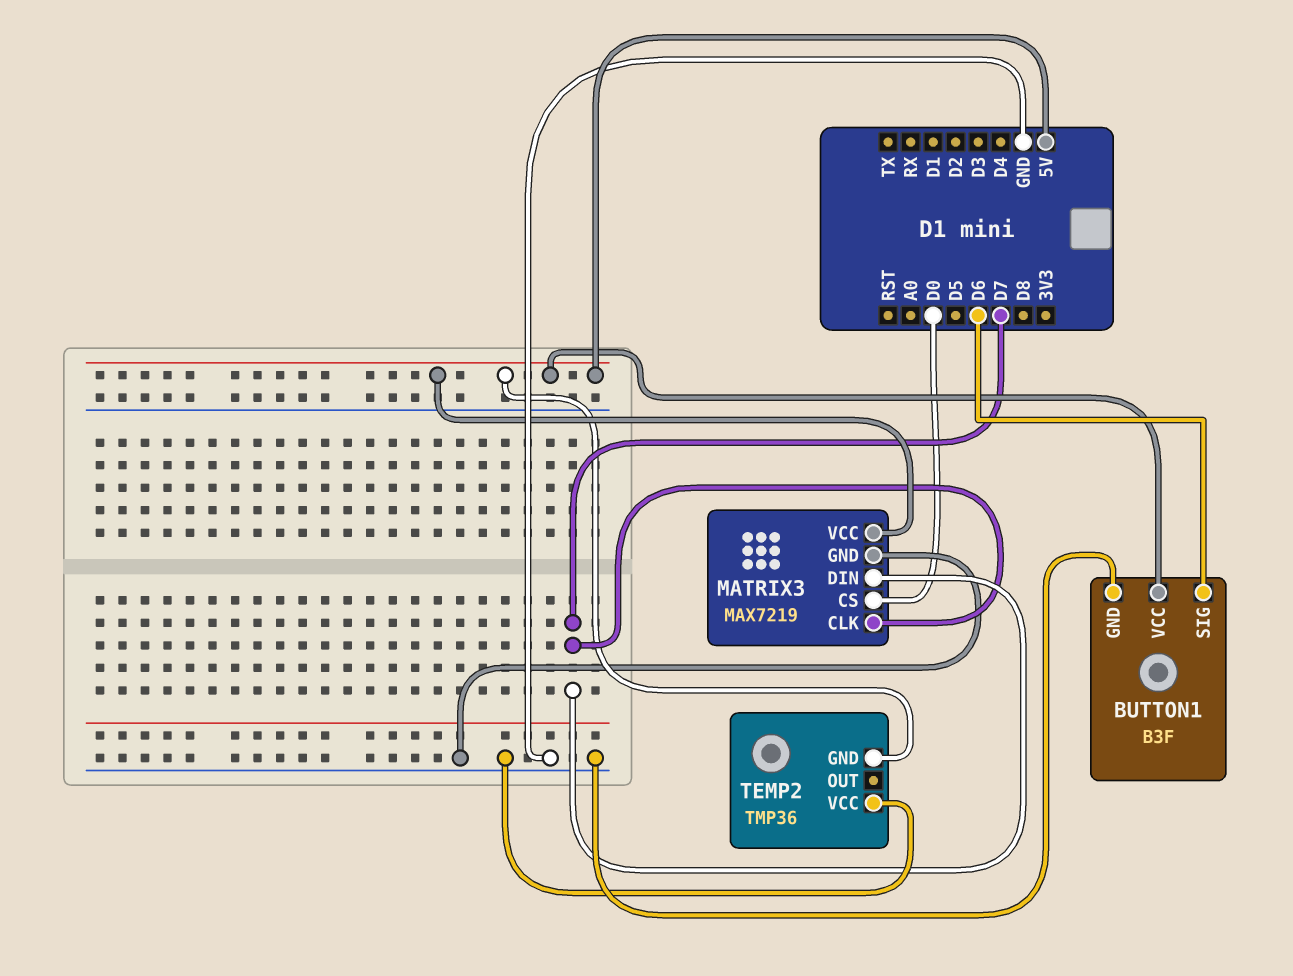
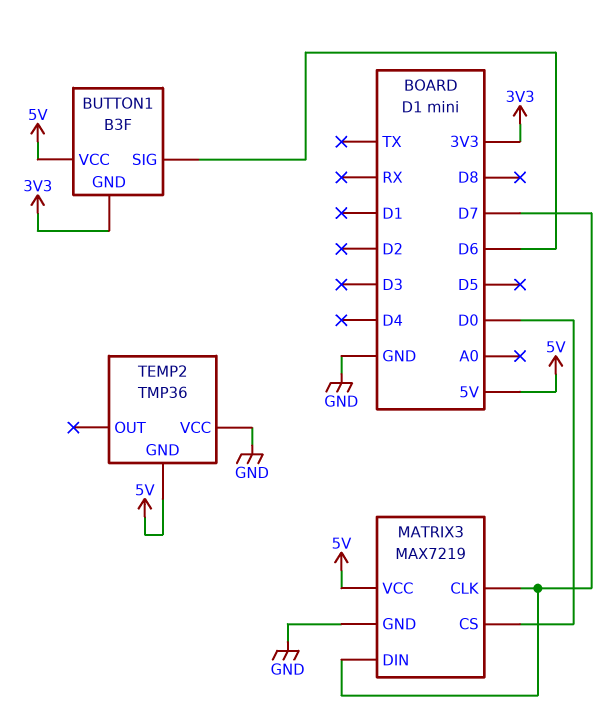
BUTTON1 pin GND: GND -> 3V3

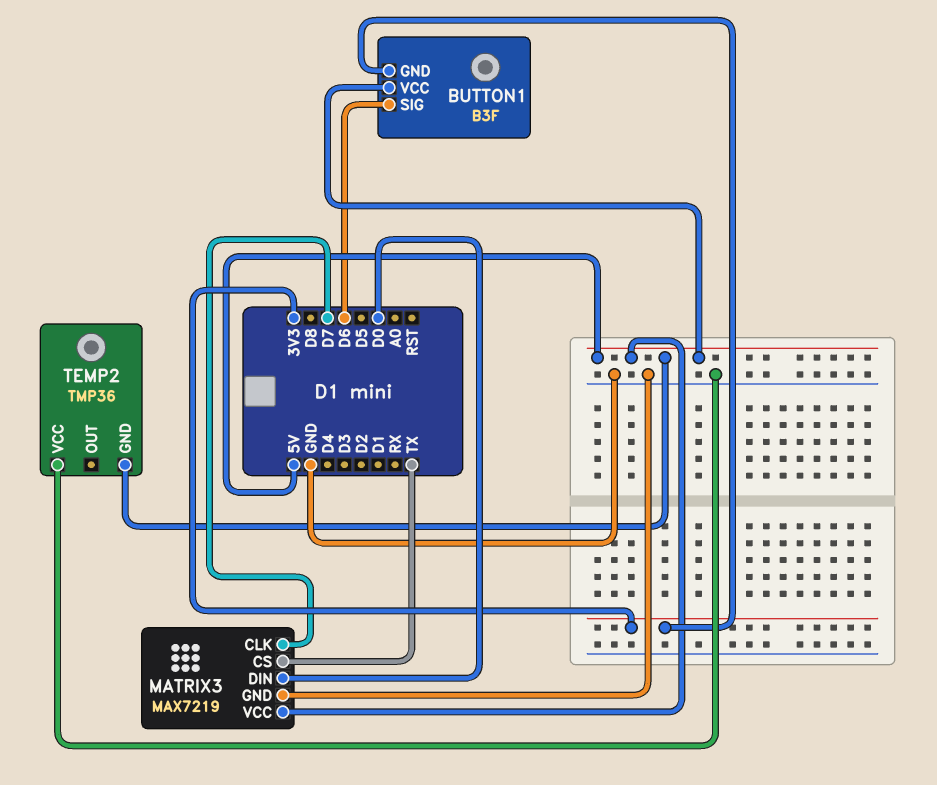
MATRIX3 pin CS: D0 -> TX
MATRIX3 pin DIN: D7 -> D0

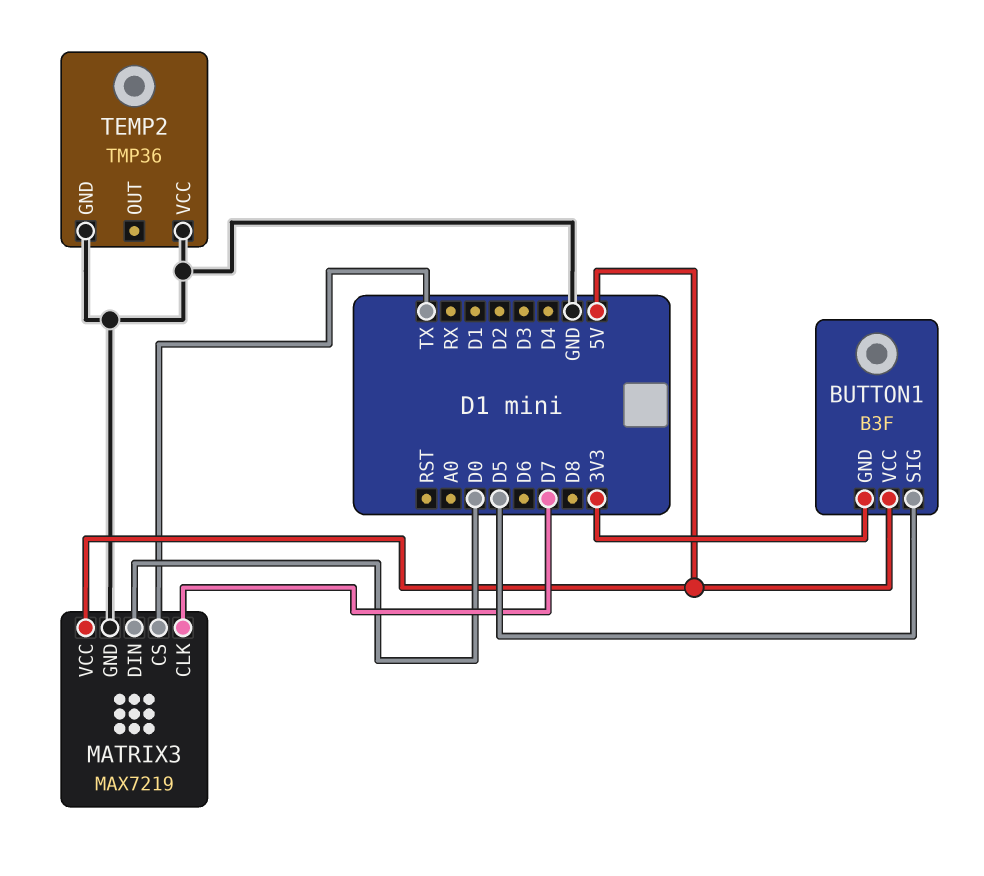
BUTTON1 pin SIG: D6 -> D5
TEMP2 pin GND: 5V -> GND

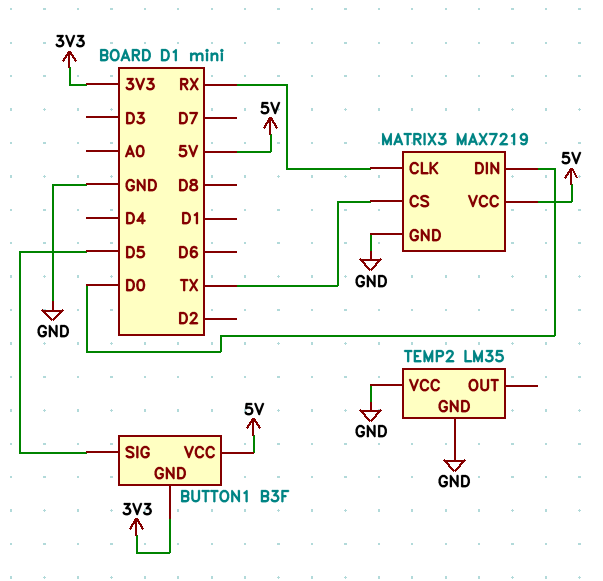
MATRIX3 pin CLK: D7 -> RX
TEMP2: TMP36 -> LM35

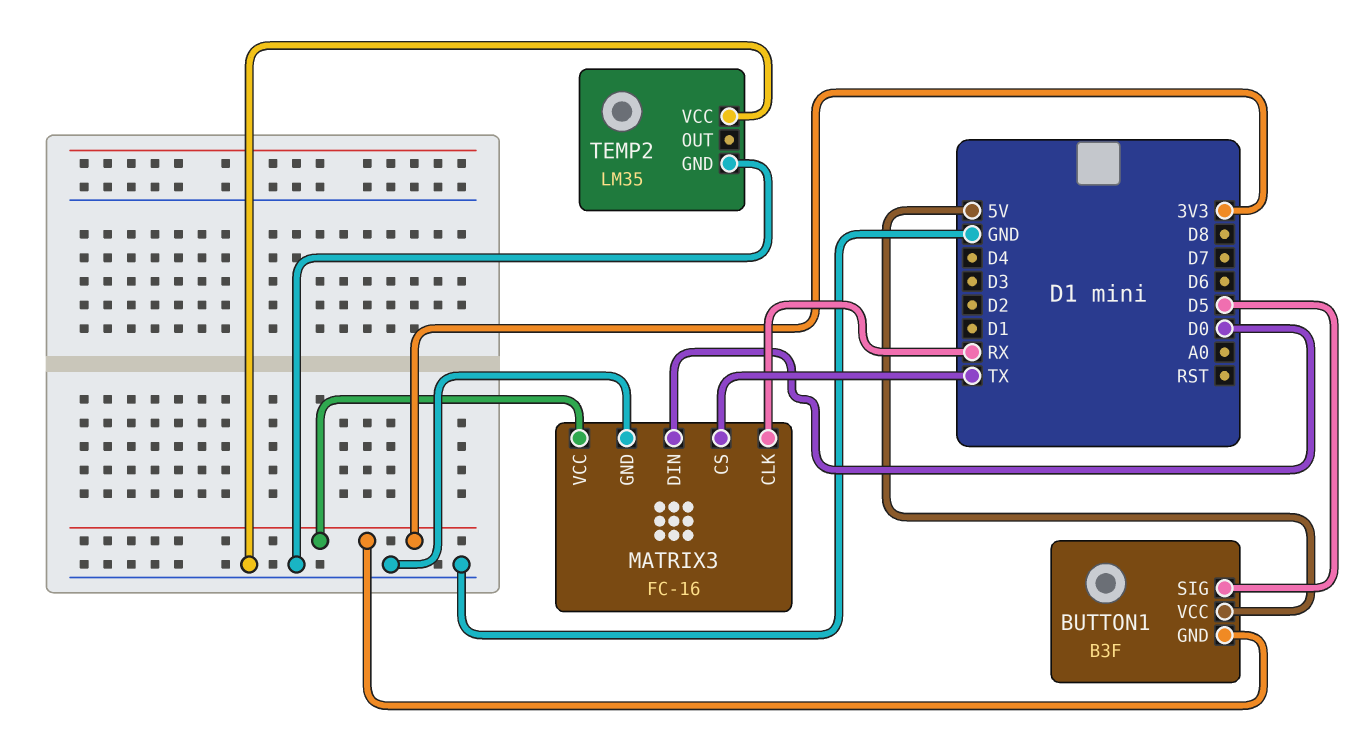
MATRIX3: MAX7219 -> FC-16
MATRIX3 pin VCC: 5V -> 3V3

